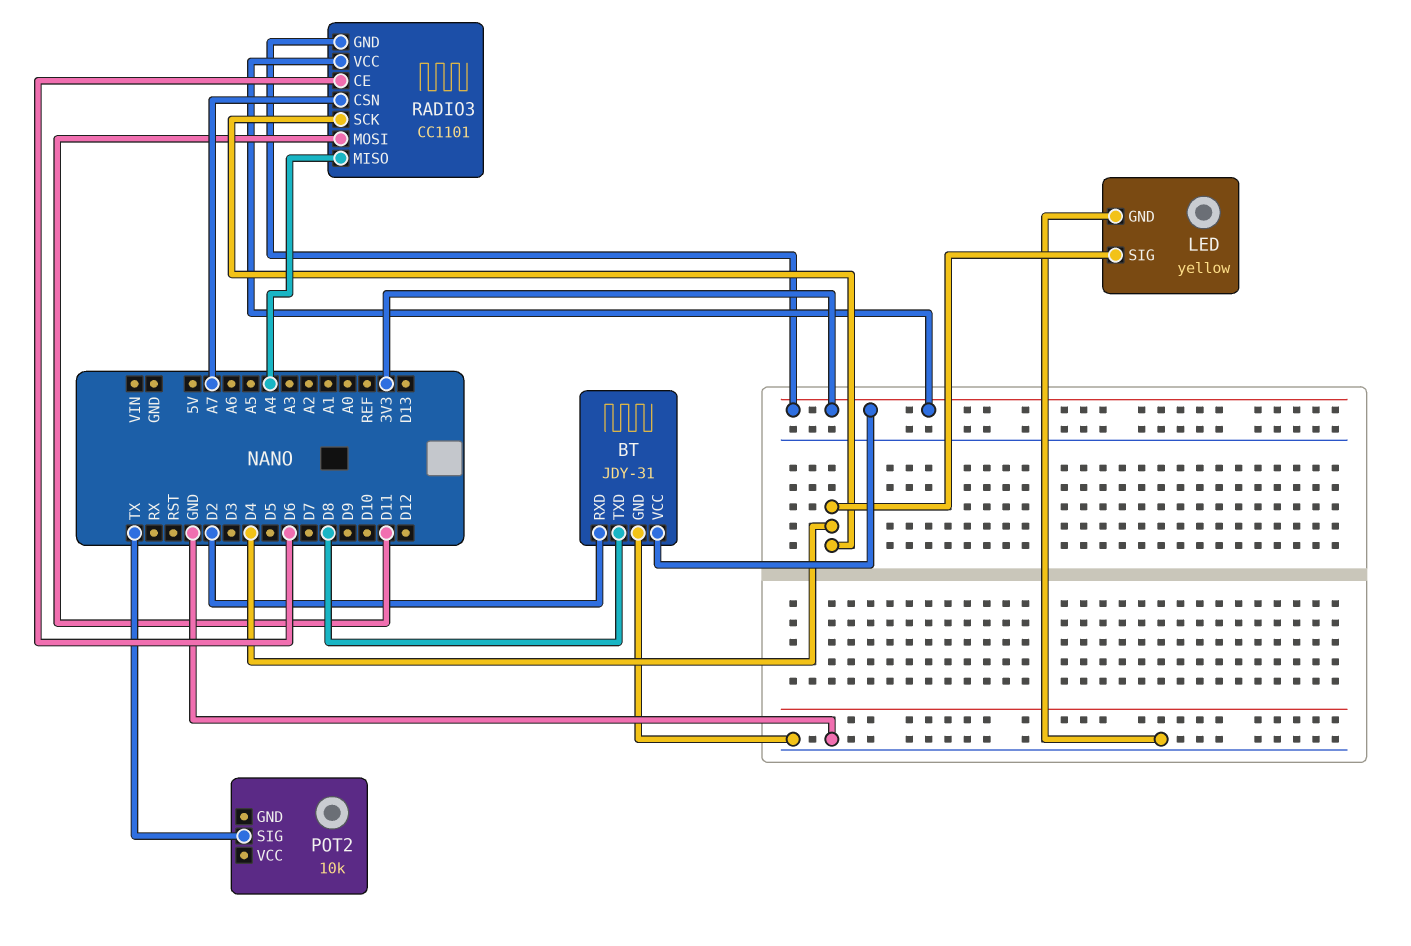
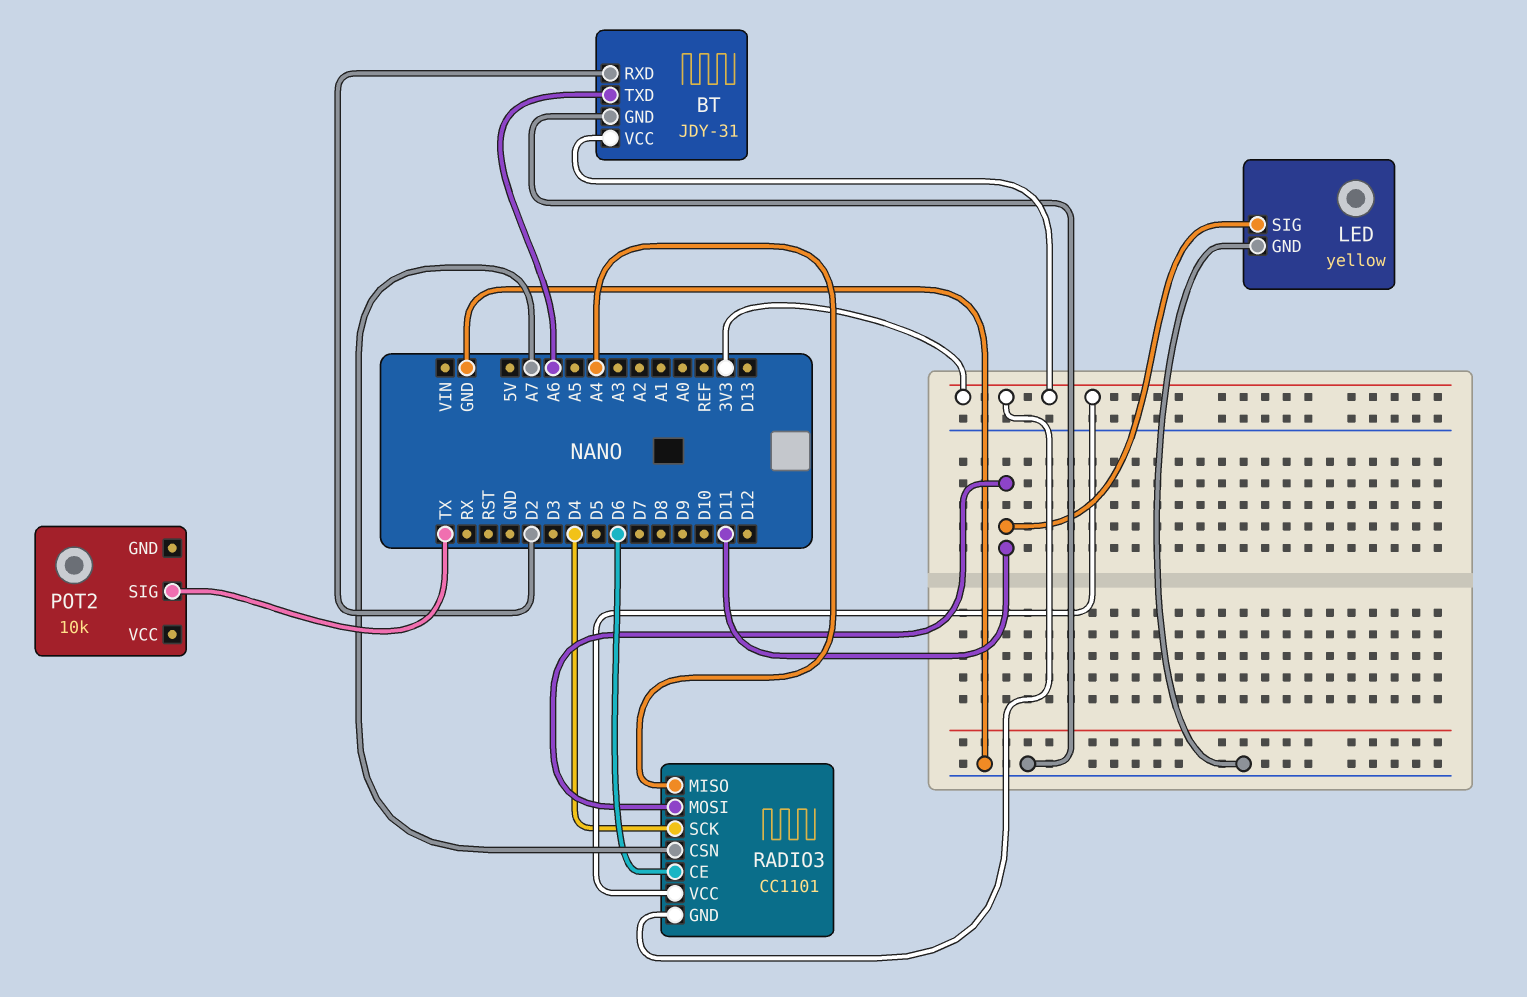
BT pin TXD: D8 -> A6
LED pin SIG: D4 -> D11

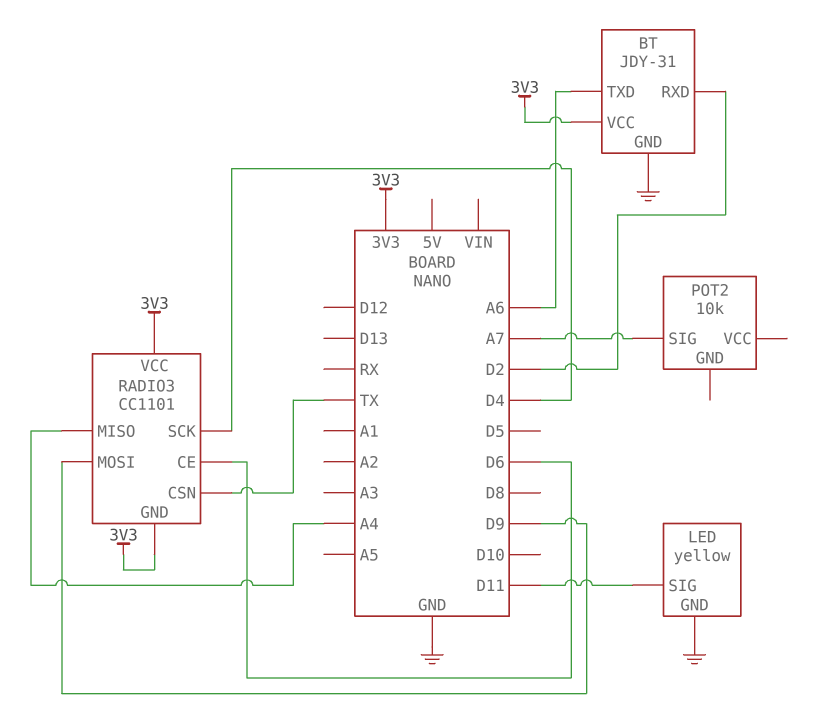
POT2 pin SIG: TX -> A7
RADIO3 pin CSN: A7 -> TX
RADIO3 pin MOSI: D11 -> D9

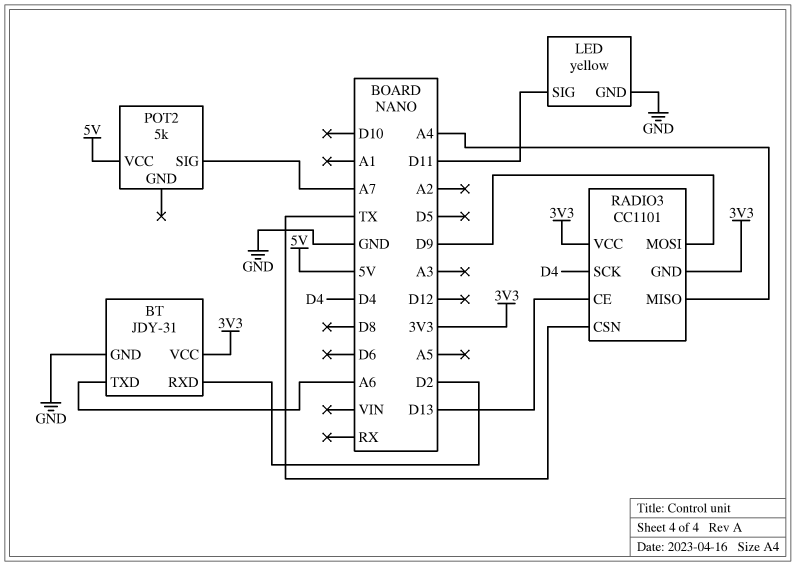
POT2: 10k -> 5k
POT2 pin VCC: none -> 5V
RADIO3 pin CE: D6 -> D13

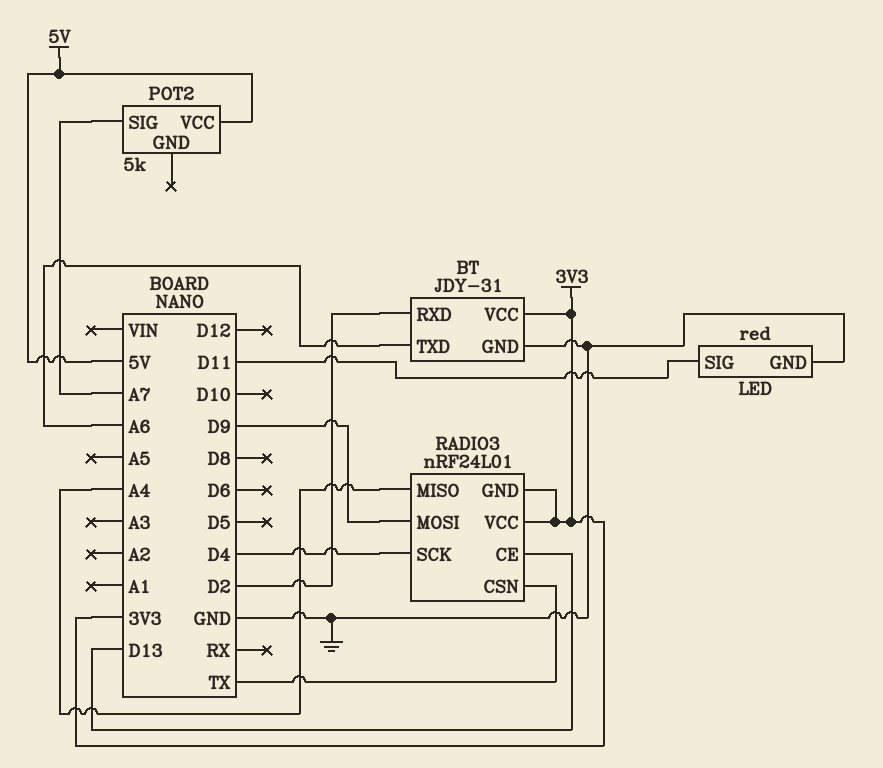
LED: yellow -> red
RADIO3: CC1101 -> nRF24L01

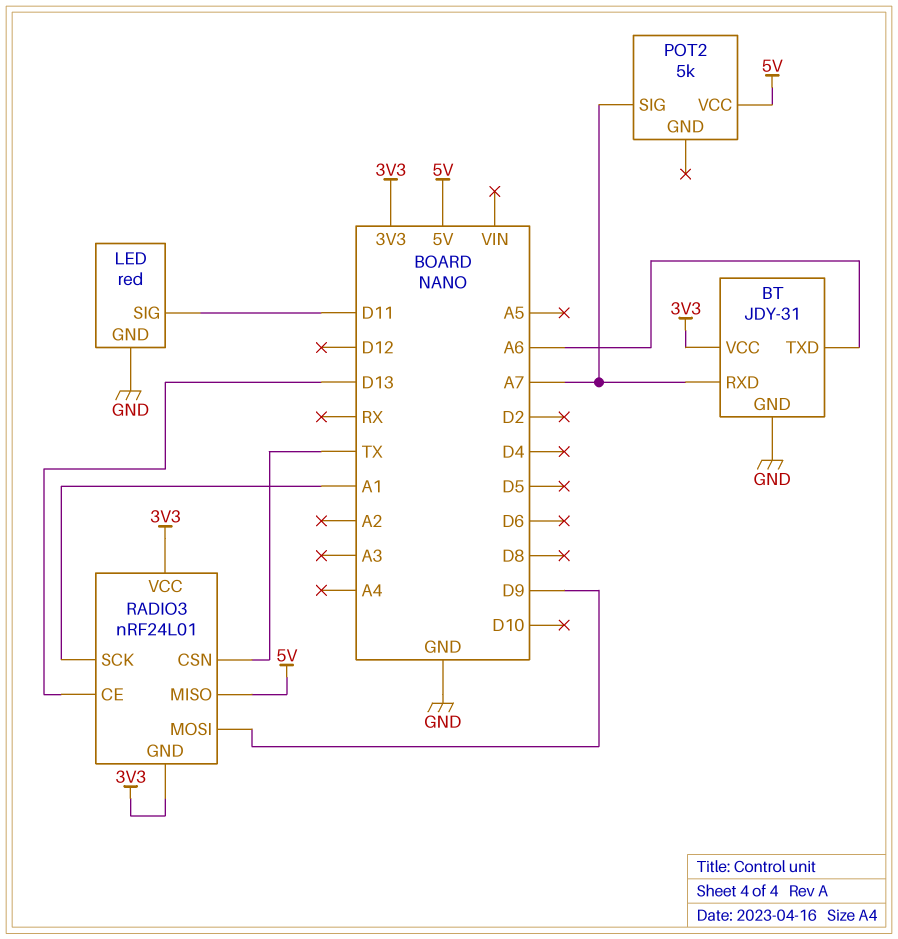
BT pin RXD: D2 -> A7
RADIO3 pin MISO: A4 -> 5V
RADIO3 pin SCK: D4 -> A1

